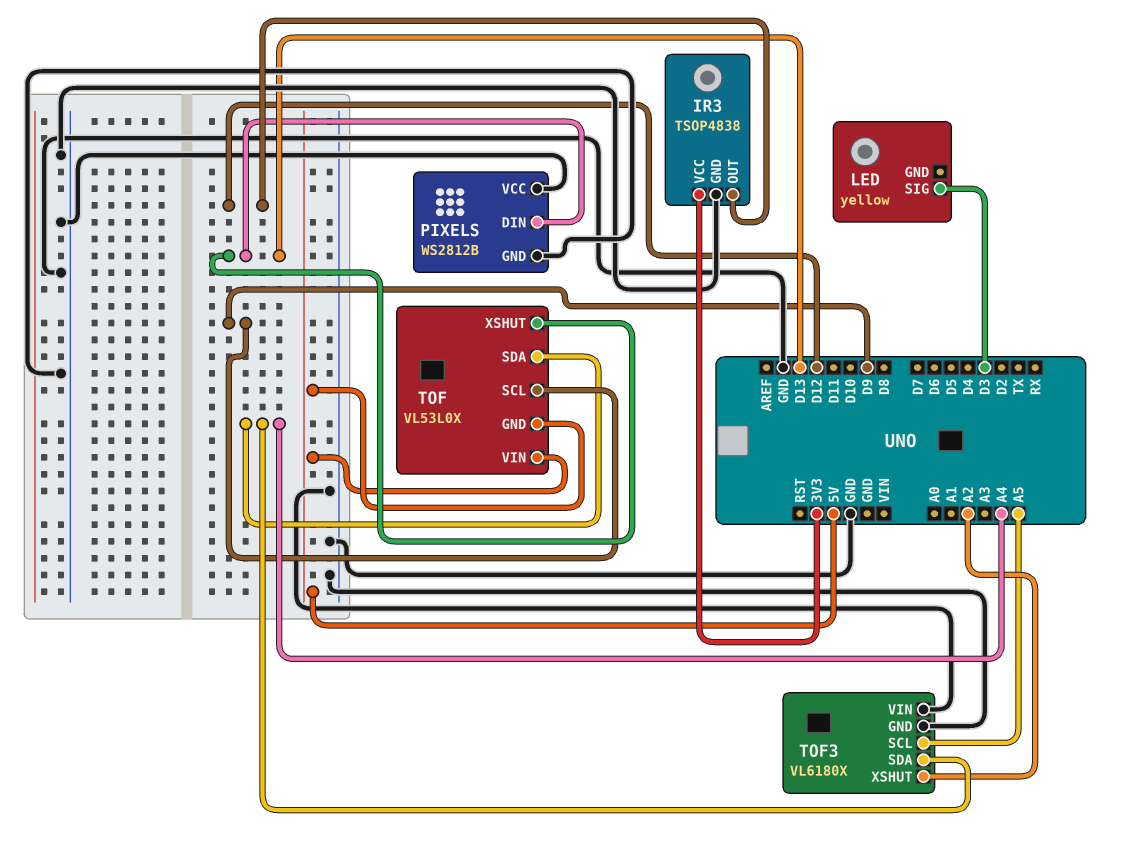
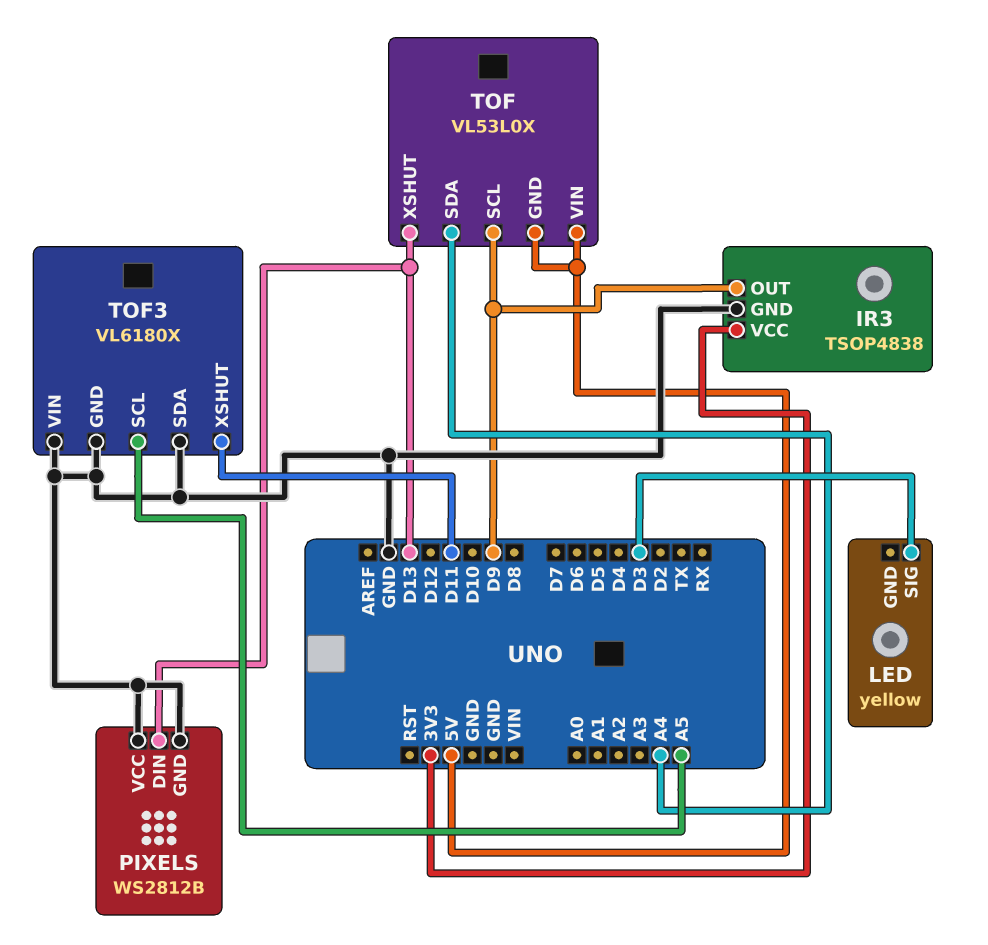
IR3 pin OUT: D12 -> D9
TOF3 pin SDA: A4 -> GND
TOF3 pin XSHUT: A2 -> D11

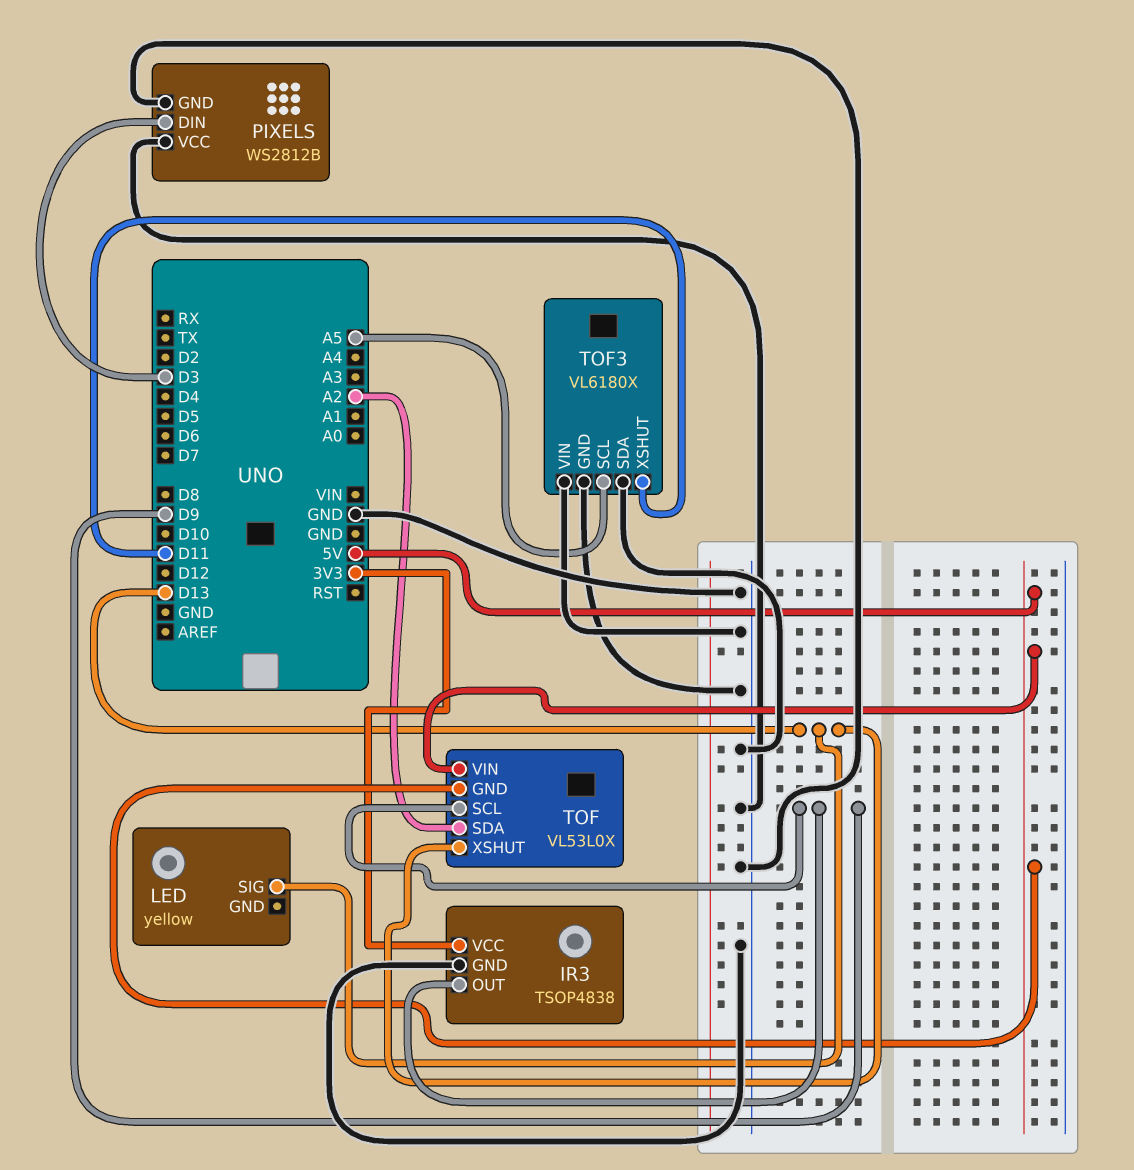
LED pin SIG: D3 -> D13
PIXELS pin DIN: D13 -> D3
TOF pin SDA: A4 -> A2

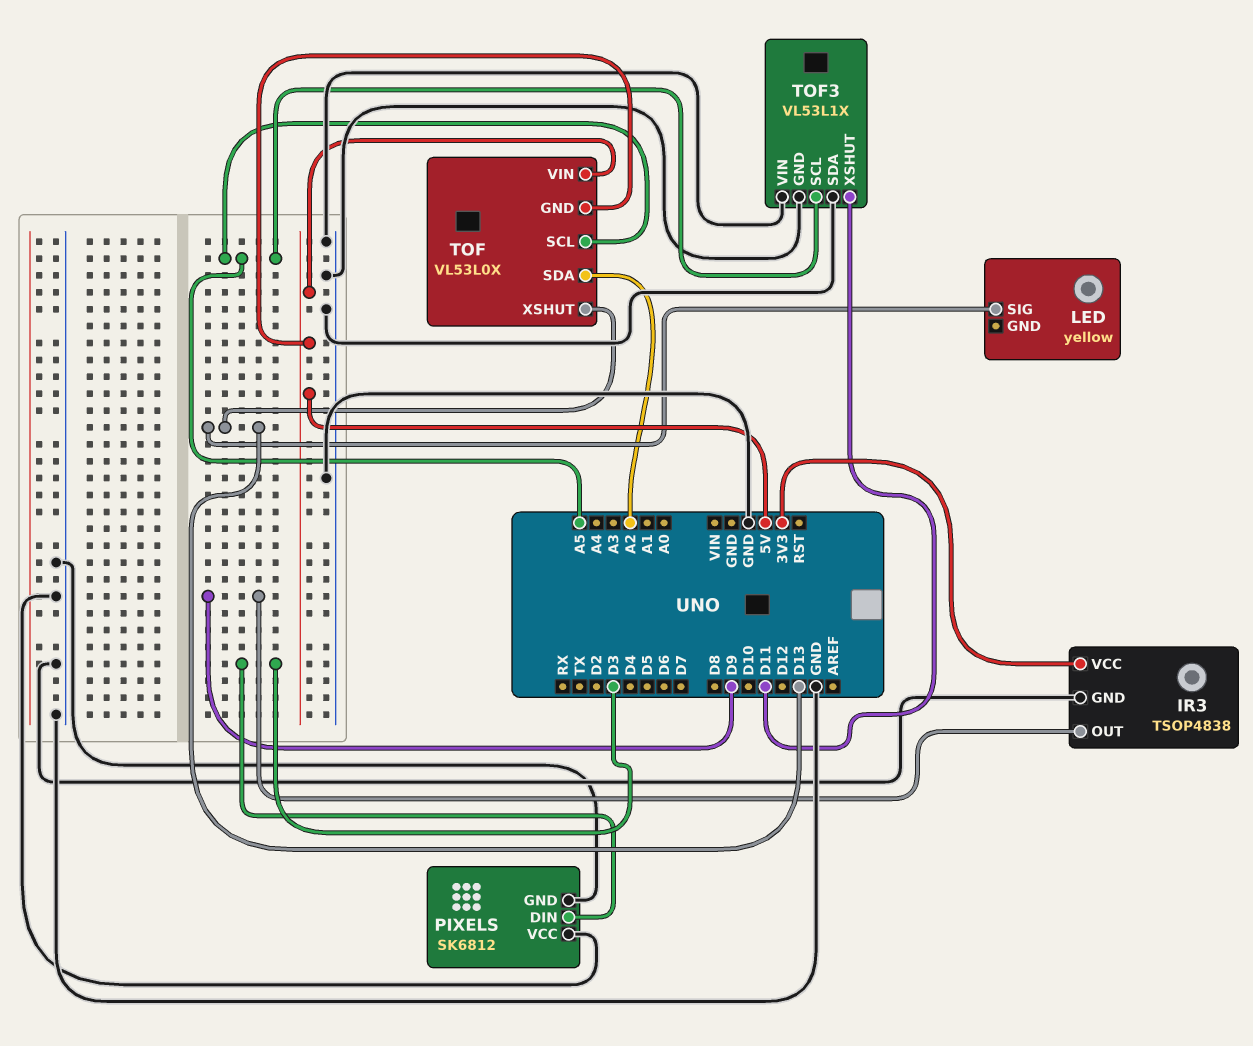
PIXELS: WS2812B -> SK6812
TOF pin SCL: D9 -> A5
TOF3: VL6180X -> VL53L1X

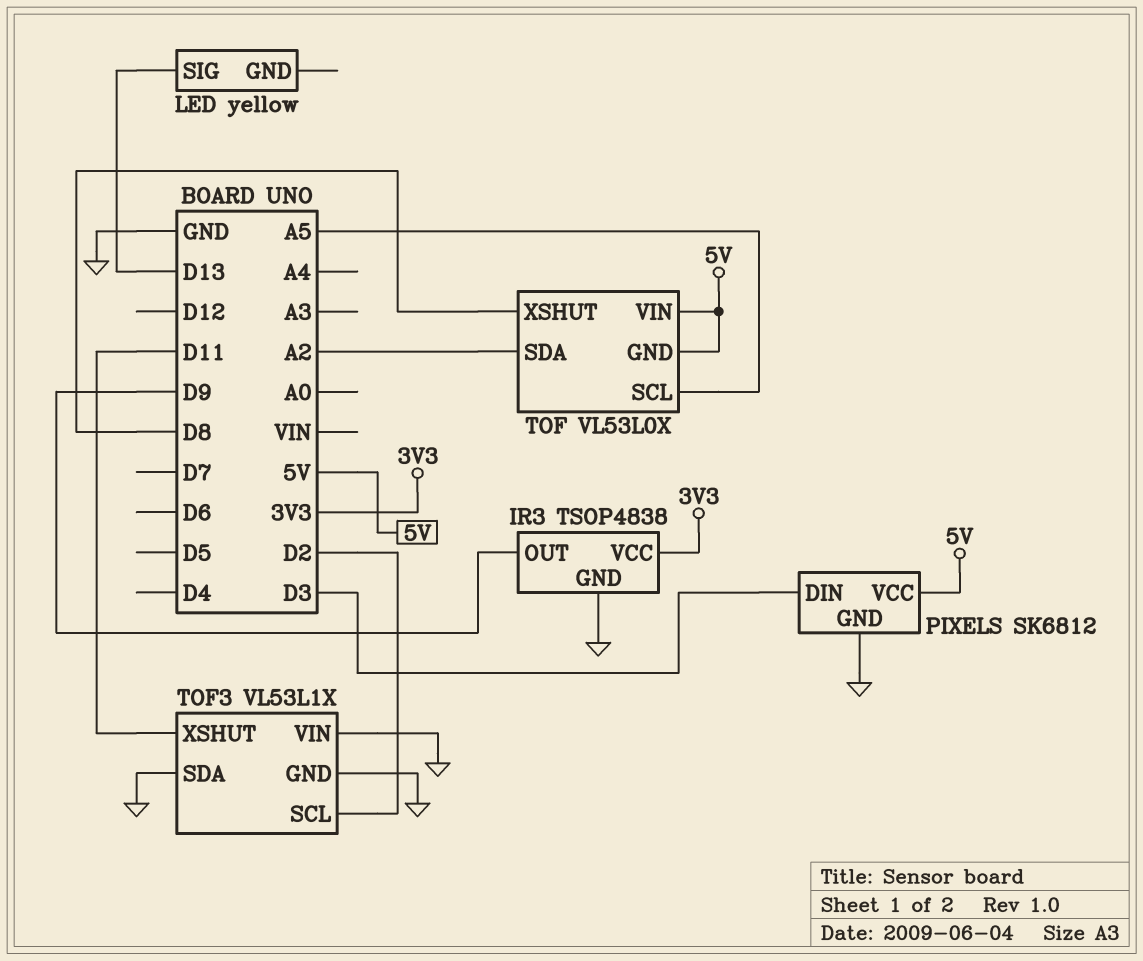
PIXELS pin VCC: GND -> 5V
TOF pin XSHUT: D13 -> D8
TOF3 pin SCL: A5 -> D2

